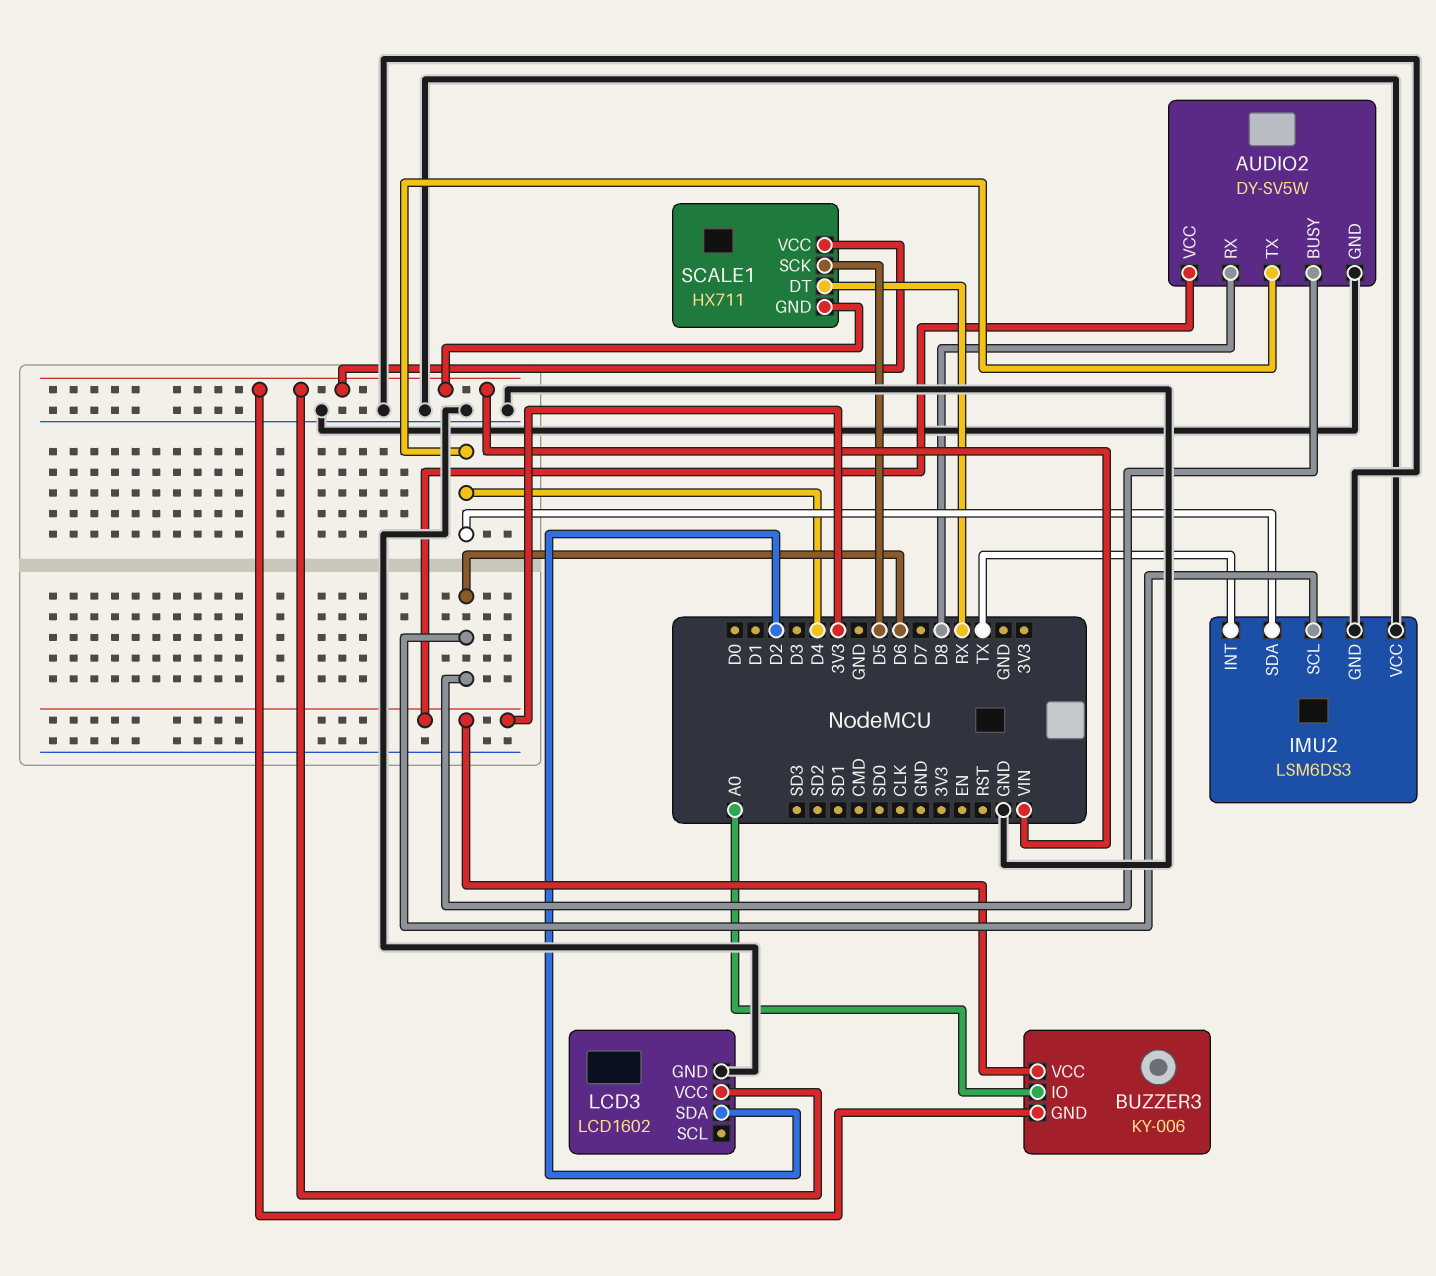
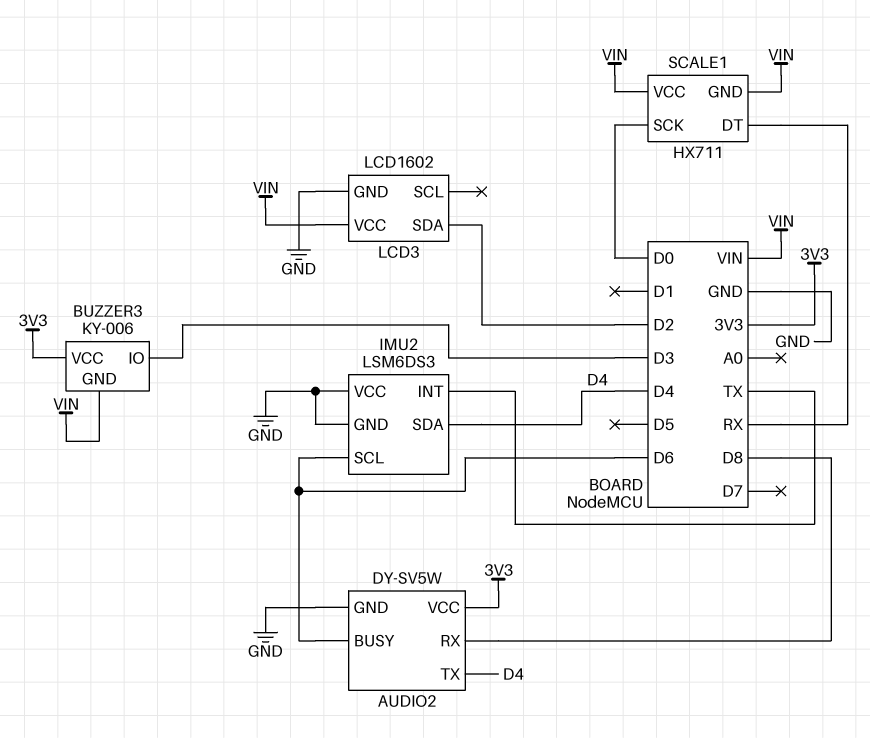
BUZZER3 pin IO: A0 -> D3
SCALE1 pin SCK: D5 -> D0

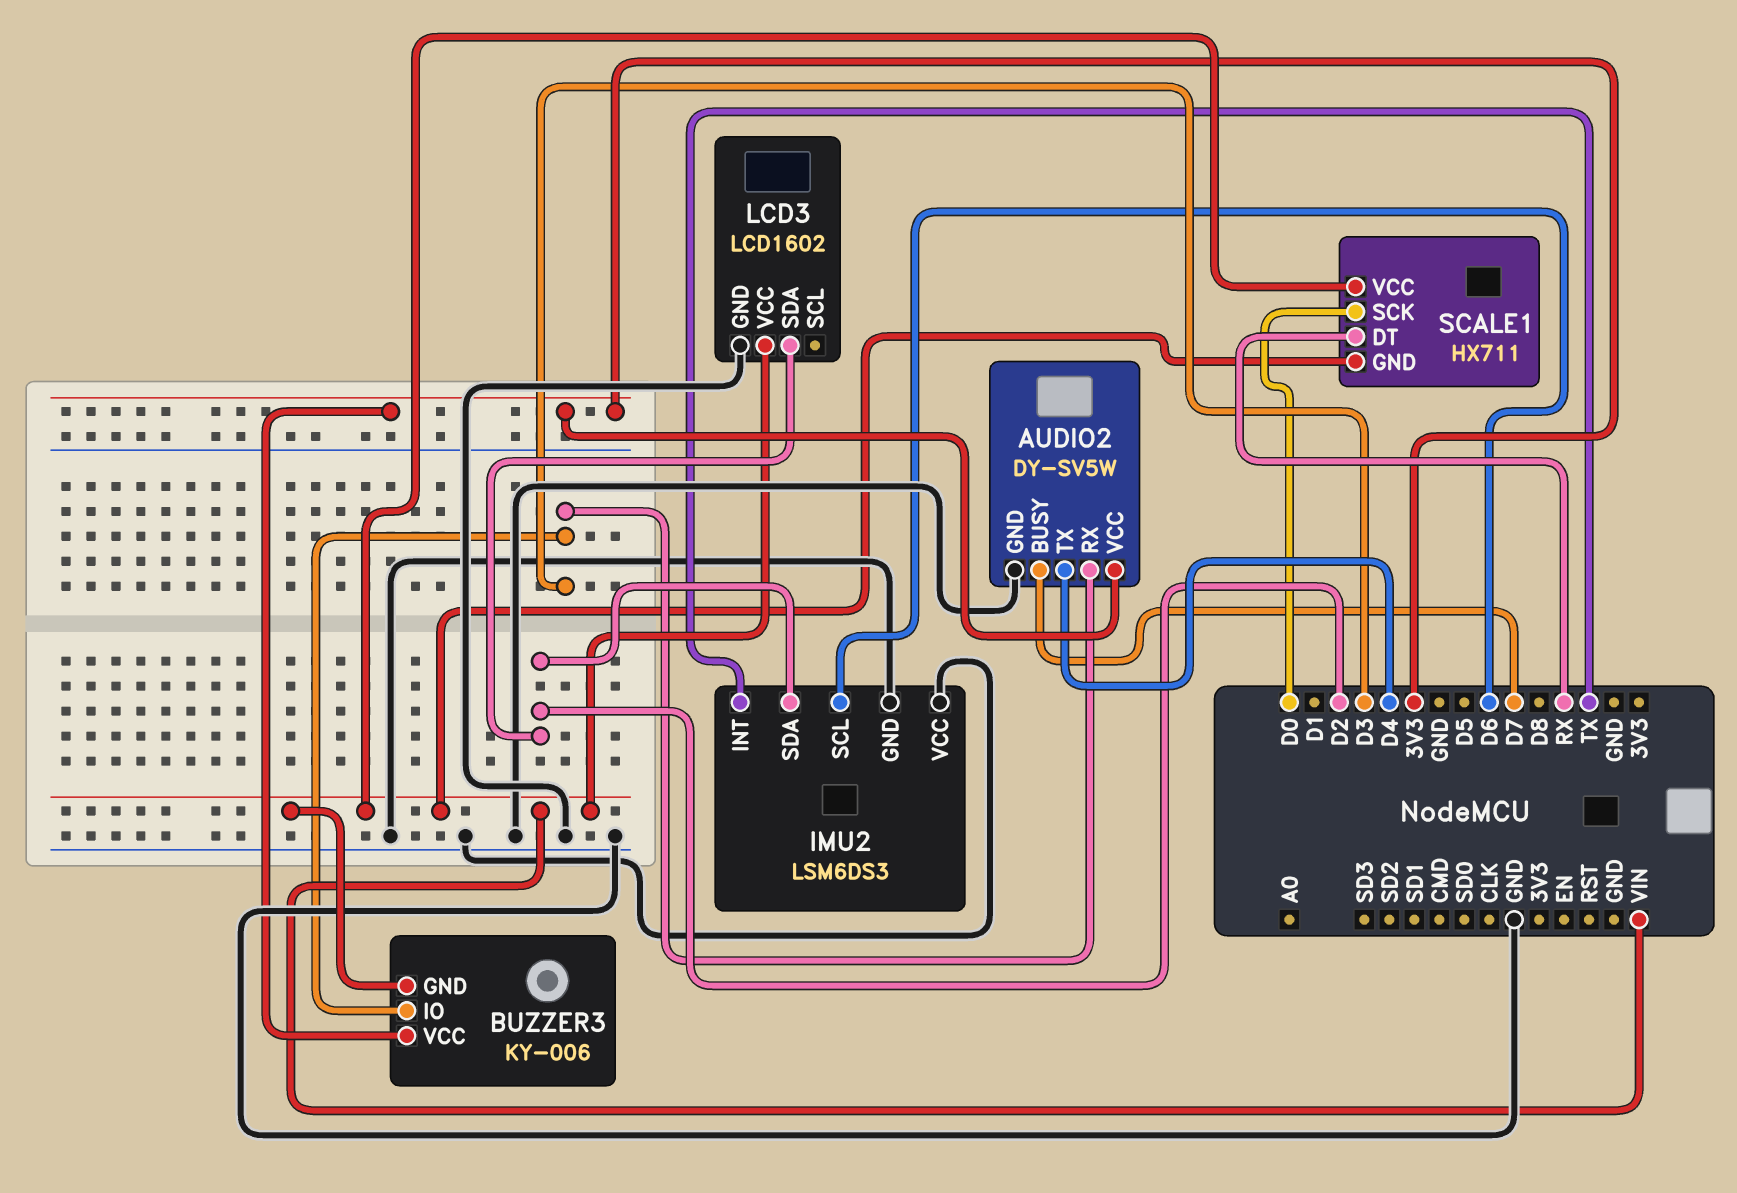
AUDIO2 pin BUSY: D6 -> D7
AUDIO2 pin RX: D8 -> D3
IMU2 pin SDA: D4 -> D2

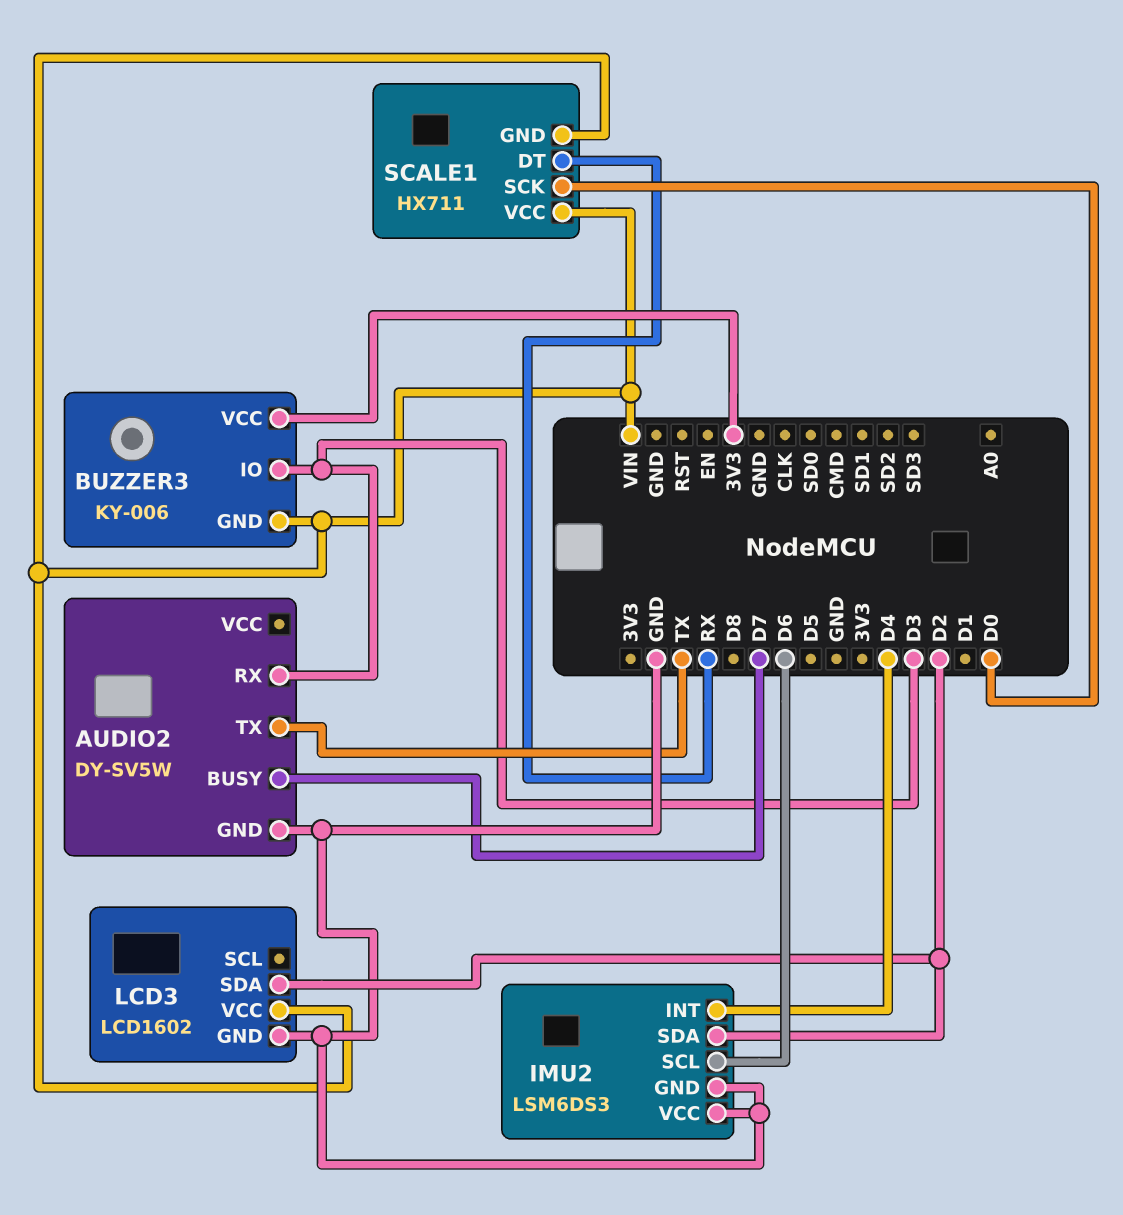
AUDIO2 pin TX: D4 -> TX
AUDIO2 pin VCC: 3V3 -> none
IMU2 pin INT: TX -> D4

